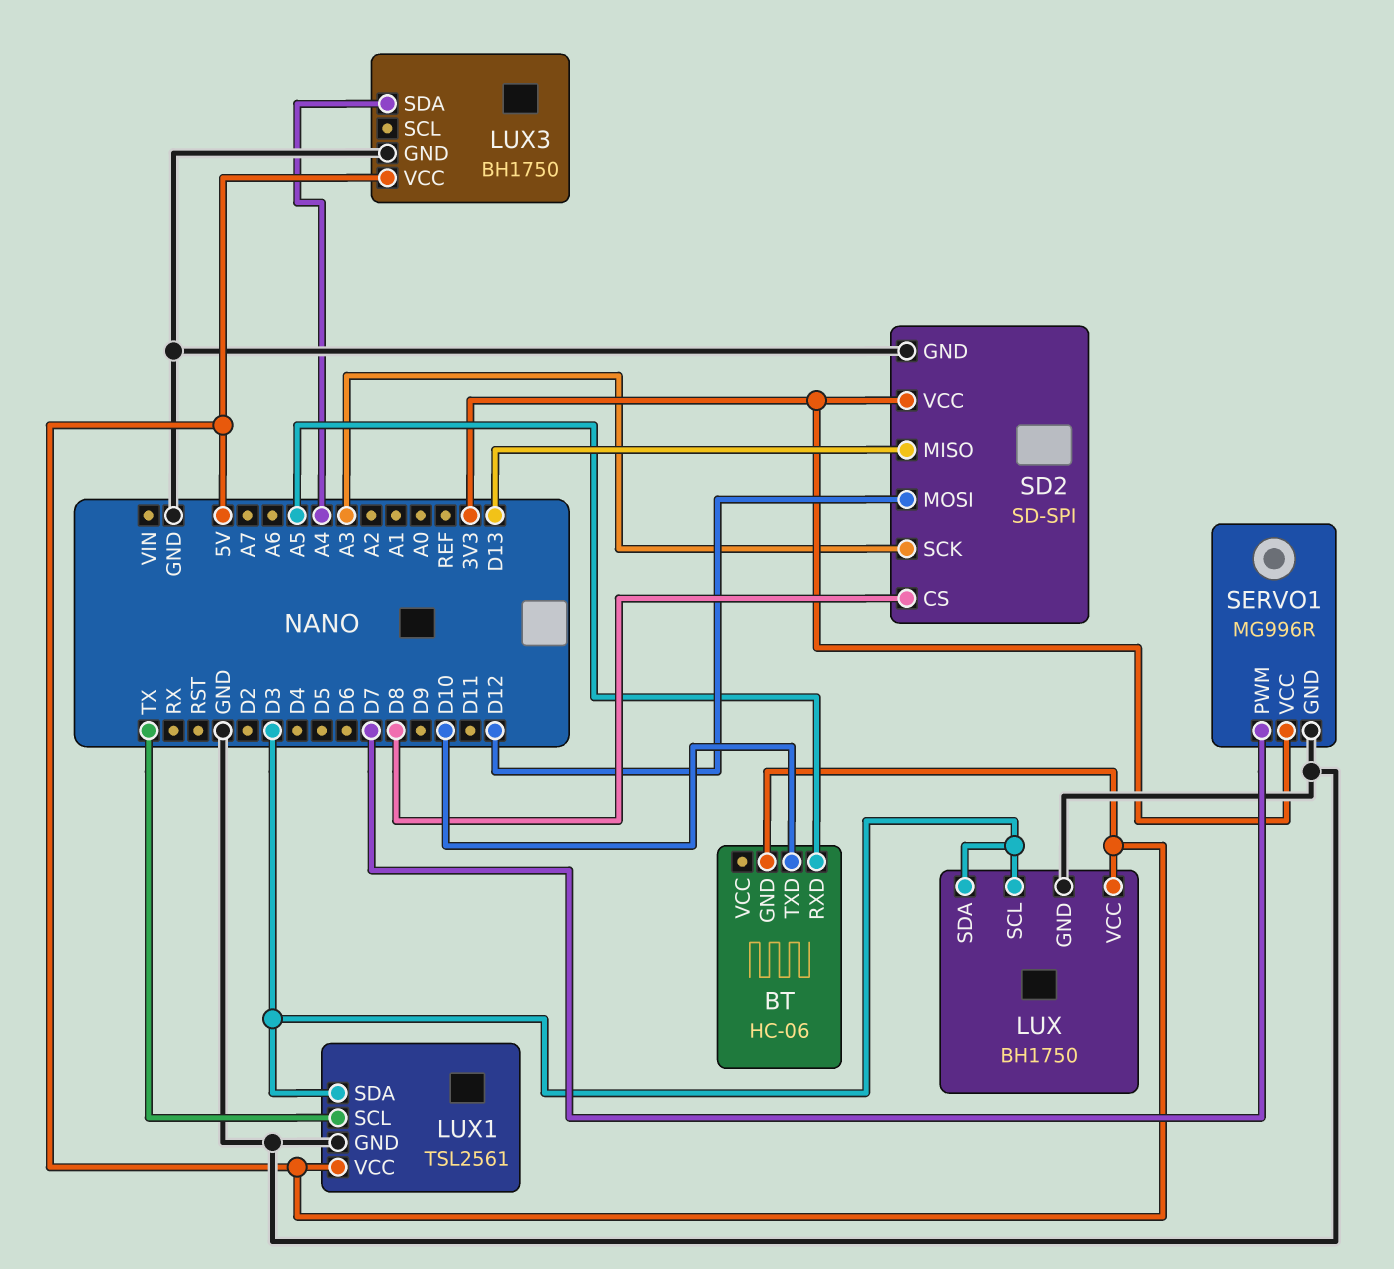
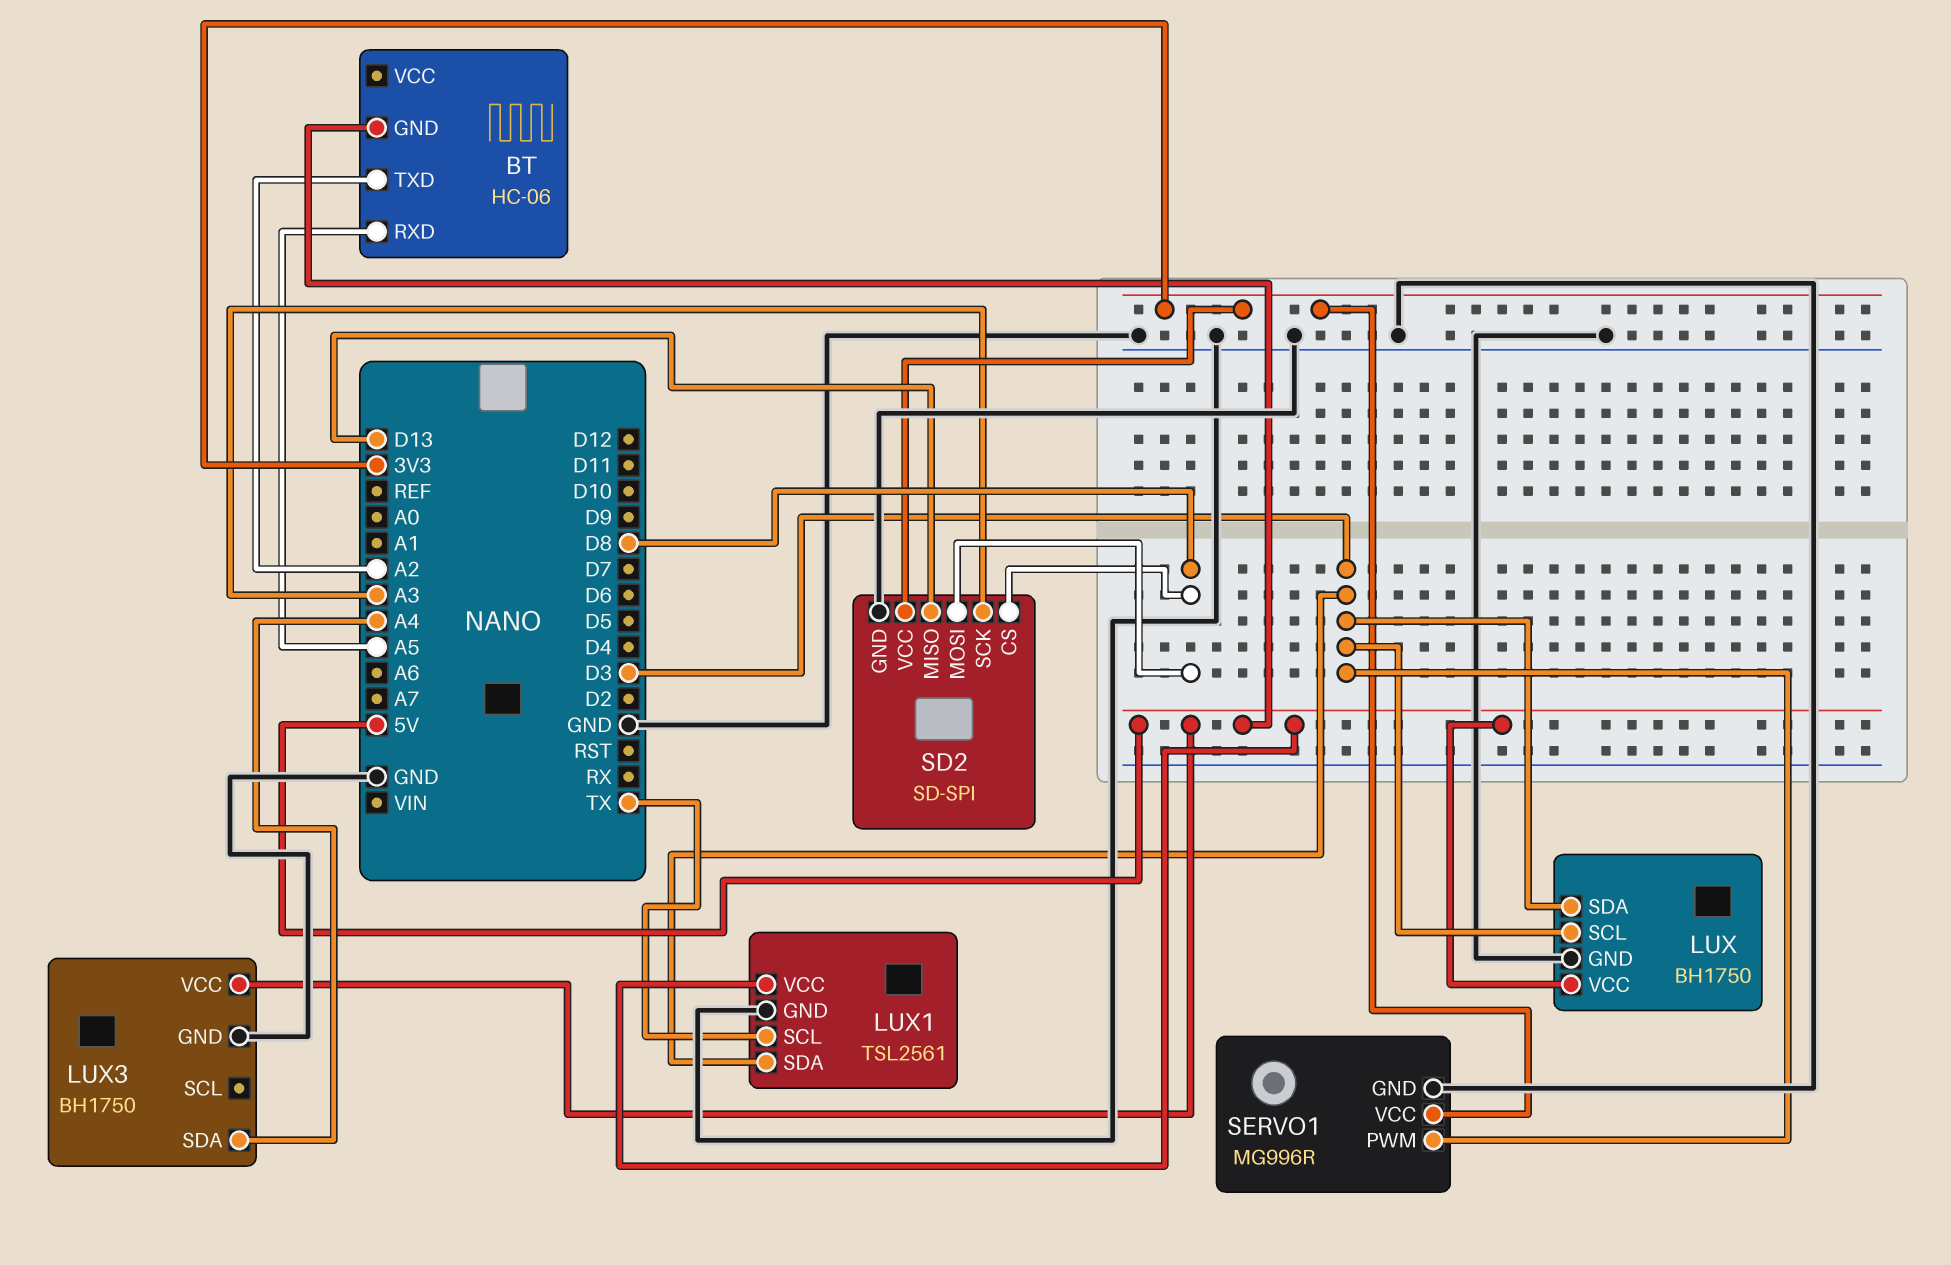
BT pin TXD: D10 -> A2
SD2 pin MOSI: D12 -> D8
SERVO1 pin PWM: D7 -> D3

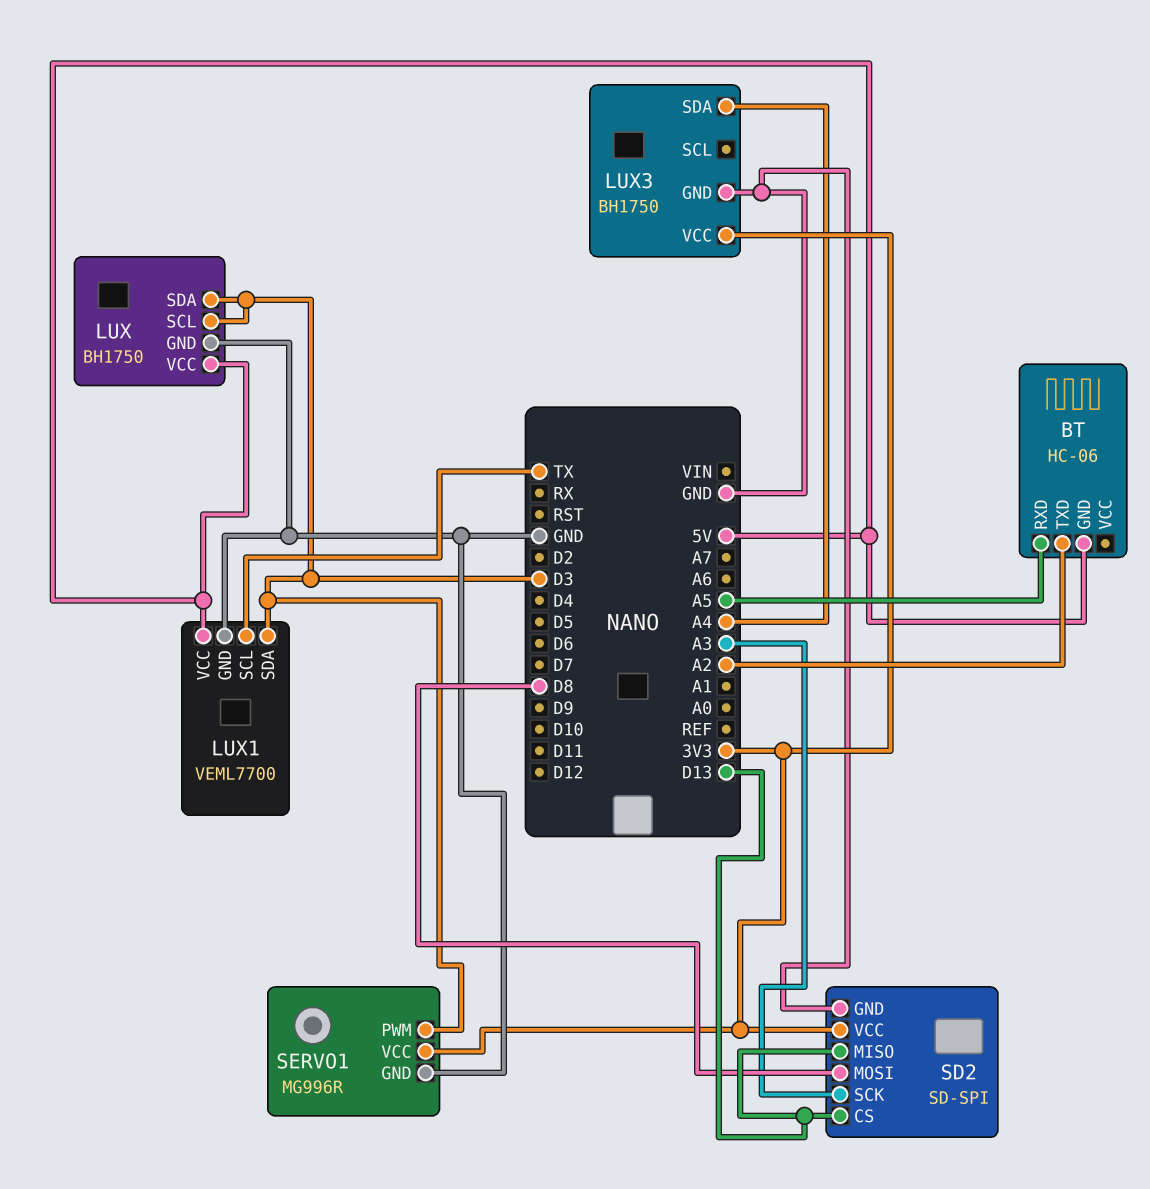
LUX1: TSL2561 -> VEML7700
LUX3 pin VCC: 5V -> 3V3
SD2 pin CS: D8 -> D13

